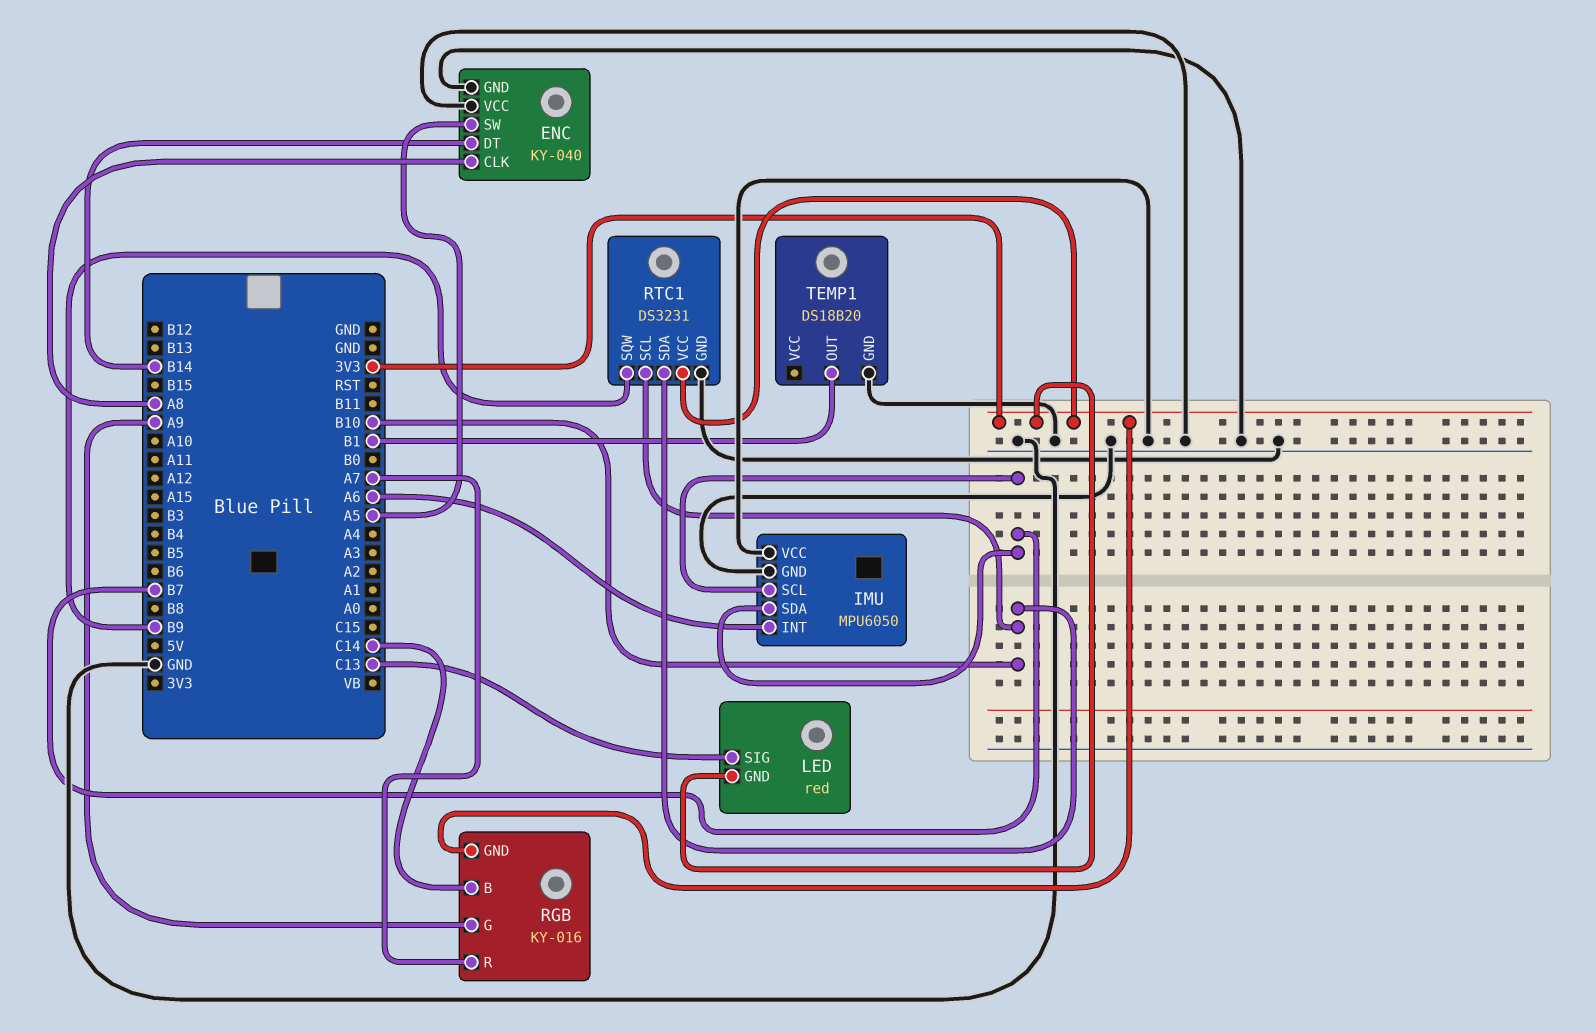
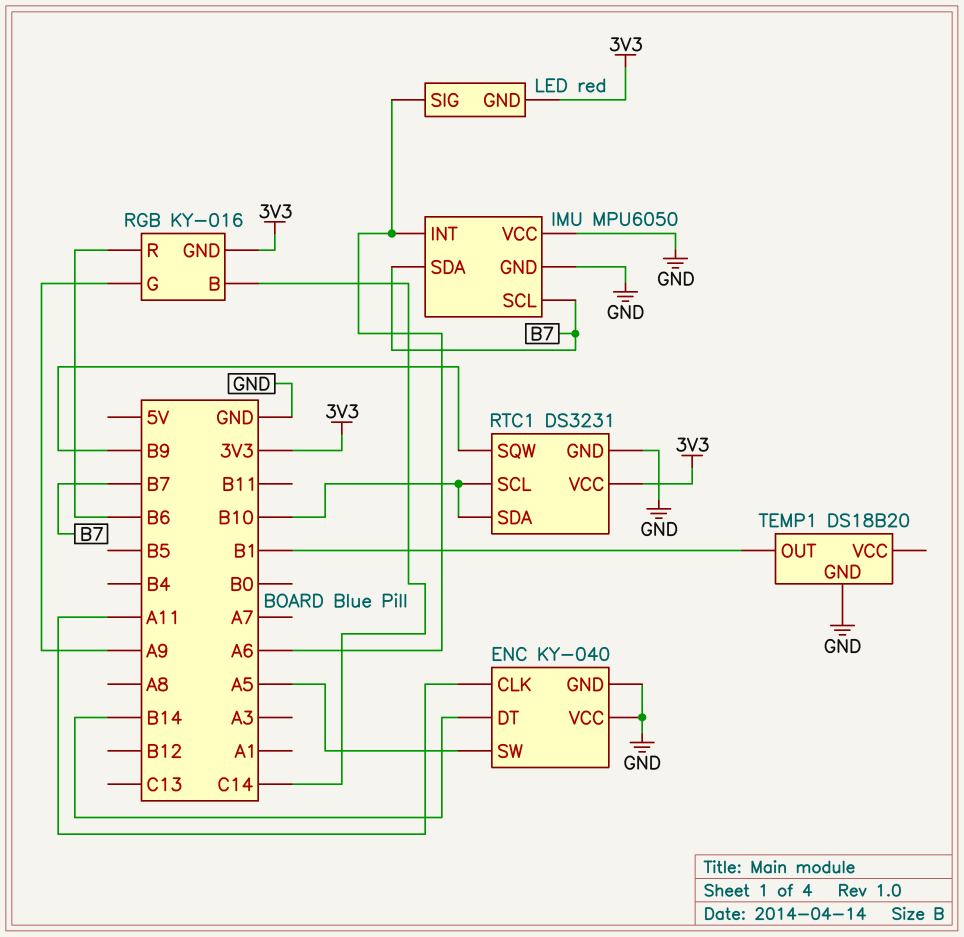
ENC pin CLK: A8 -> A11
LED pin SIG: C13 -> A6
RGB pin R: A7 -> B6

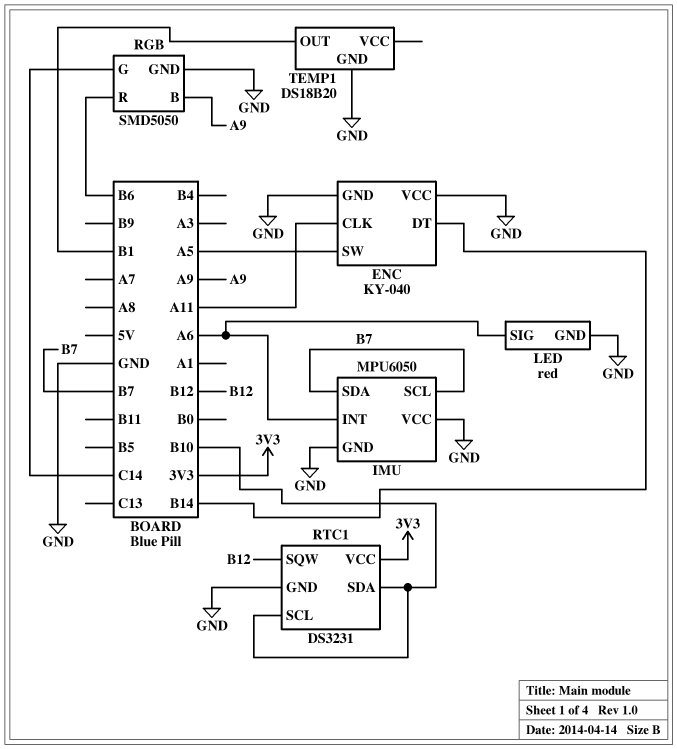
LED pin GND: 3V3 -> GND
RGB: KY-016 -> SMD5050
RGB pin B: C14 -> A9
RGB pin G: A9 -> C14
RGB pin GND: 3V3 -> GND
RTC1 pin SQW: B9 -> B12

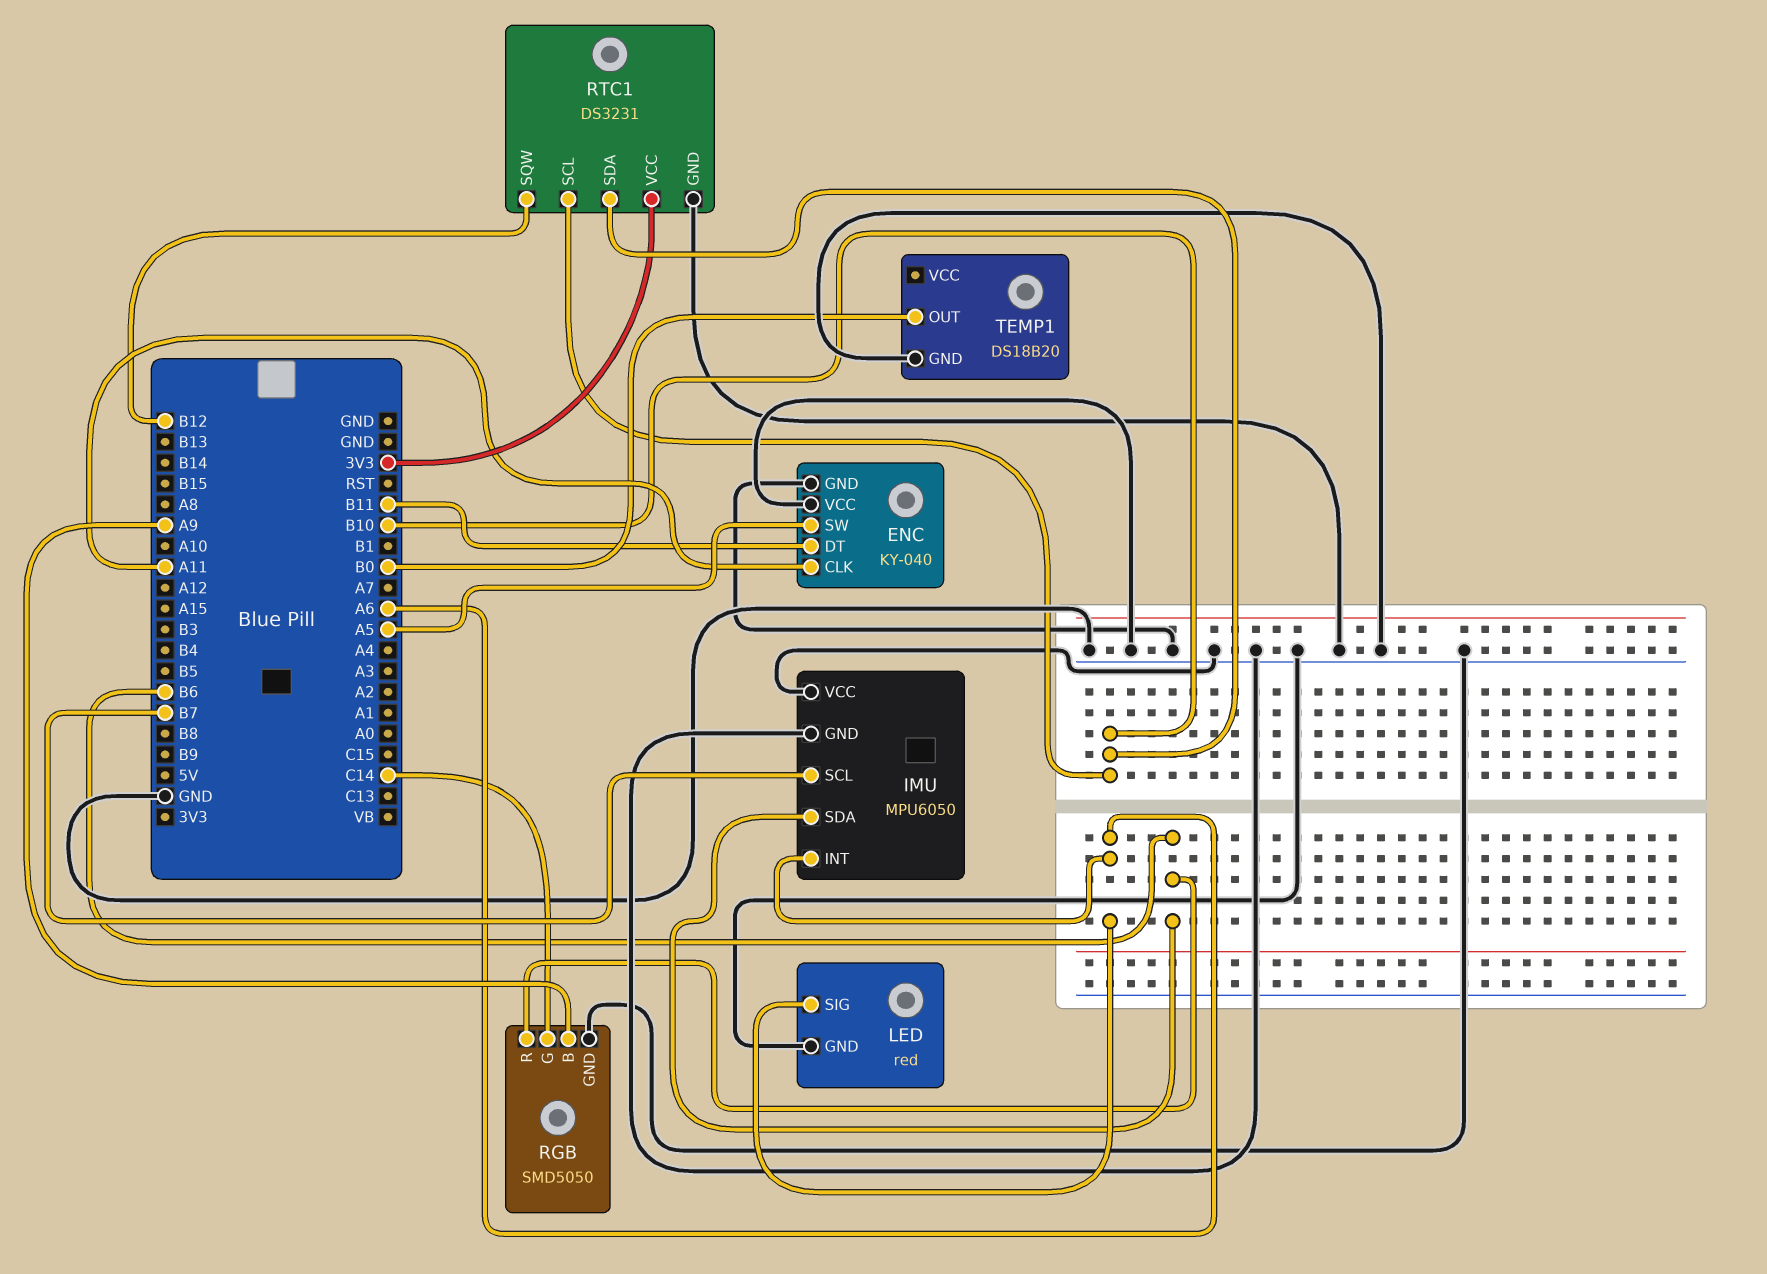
ENC pin DT: B14 -> B11
IMU pin SDA: B7 -> B6
TEMP1 pin OUT: B1 -> B0

